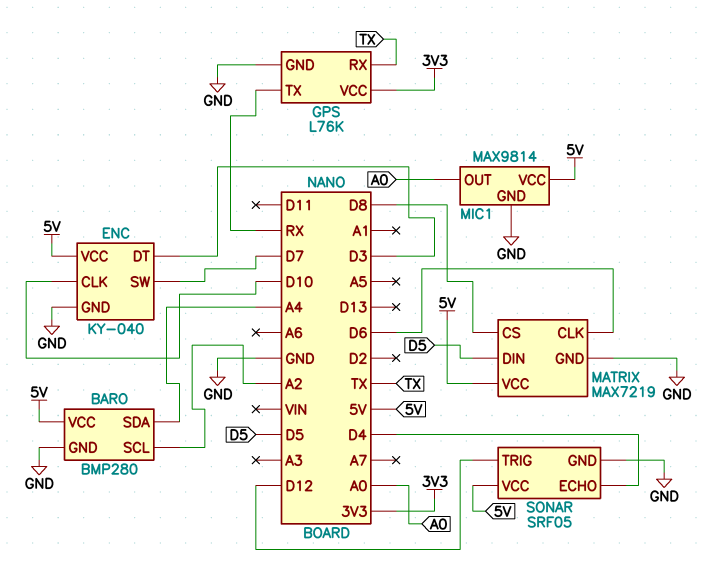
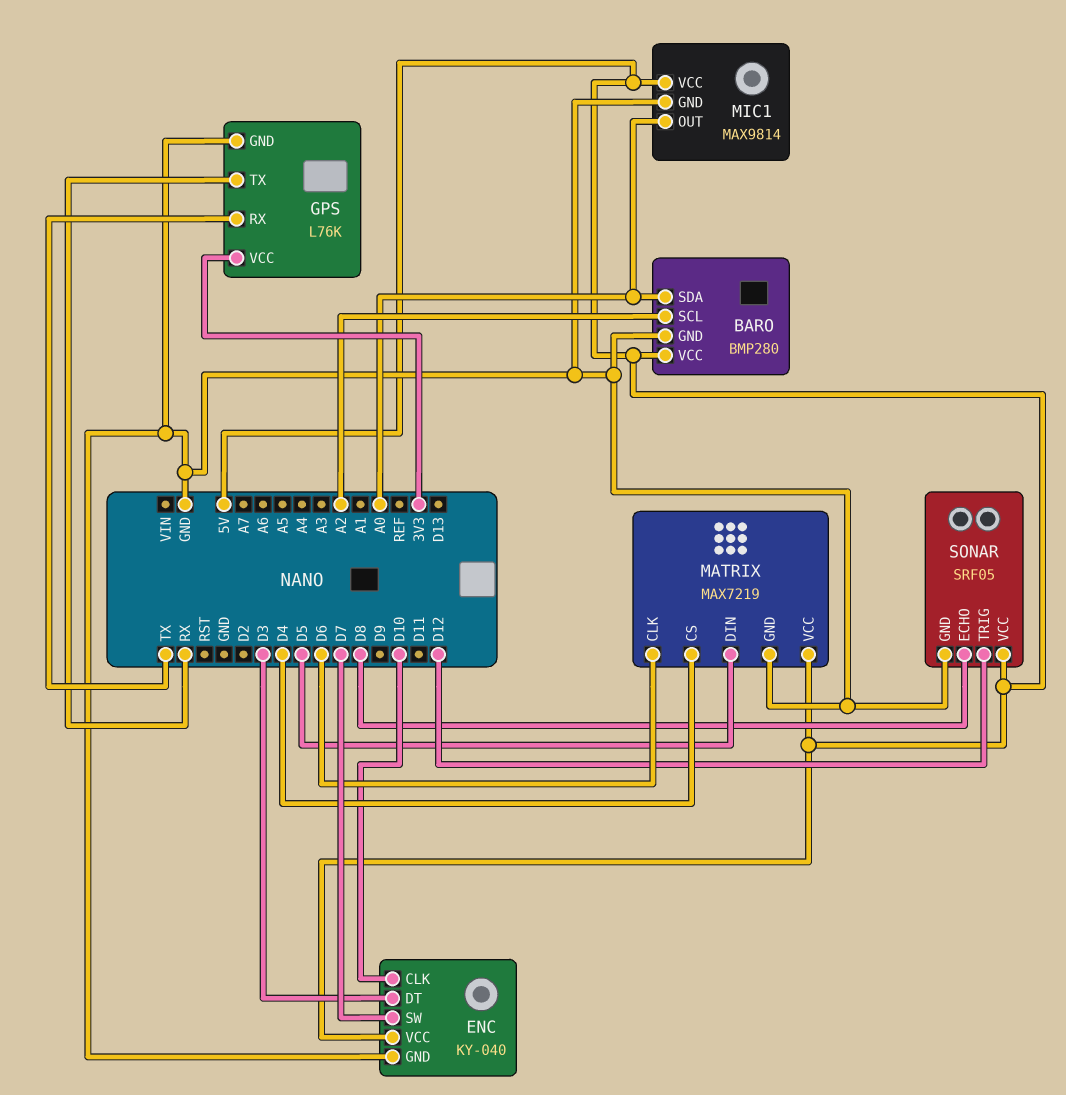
BARO pin SDA: A4 -> A0
MATRIX pin CS: D8 -> D4
SONAR pin ECHO: D4 -> D8

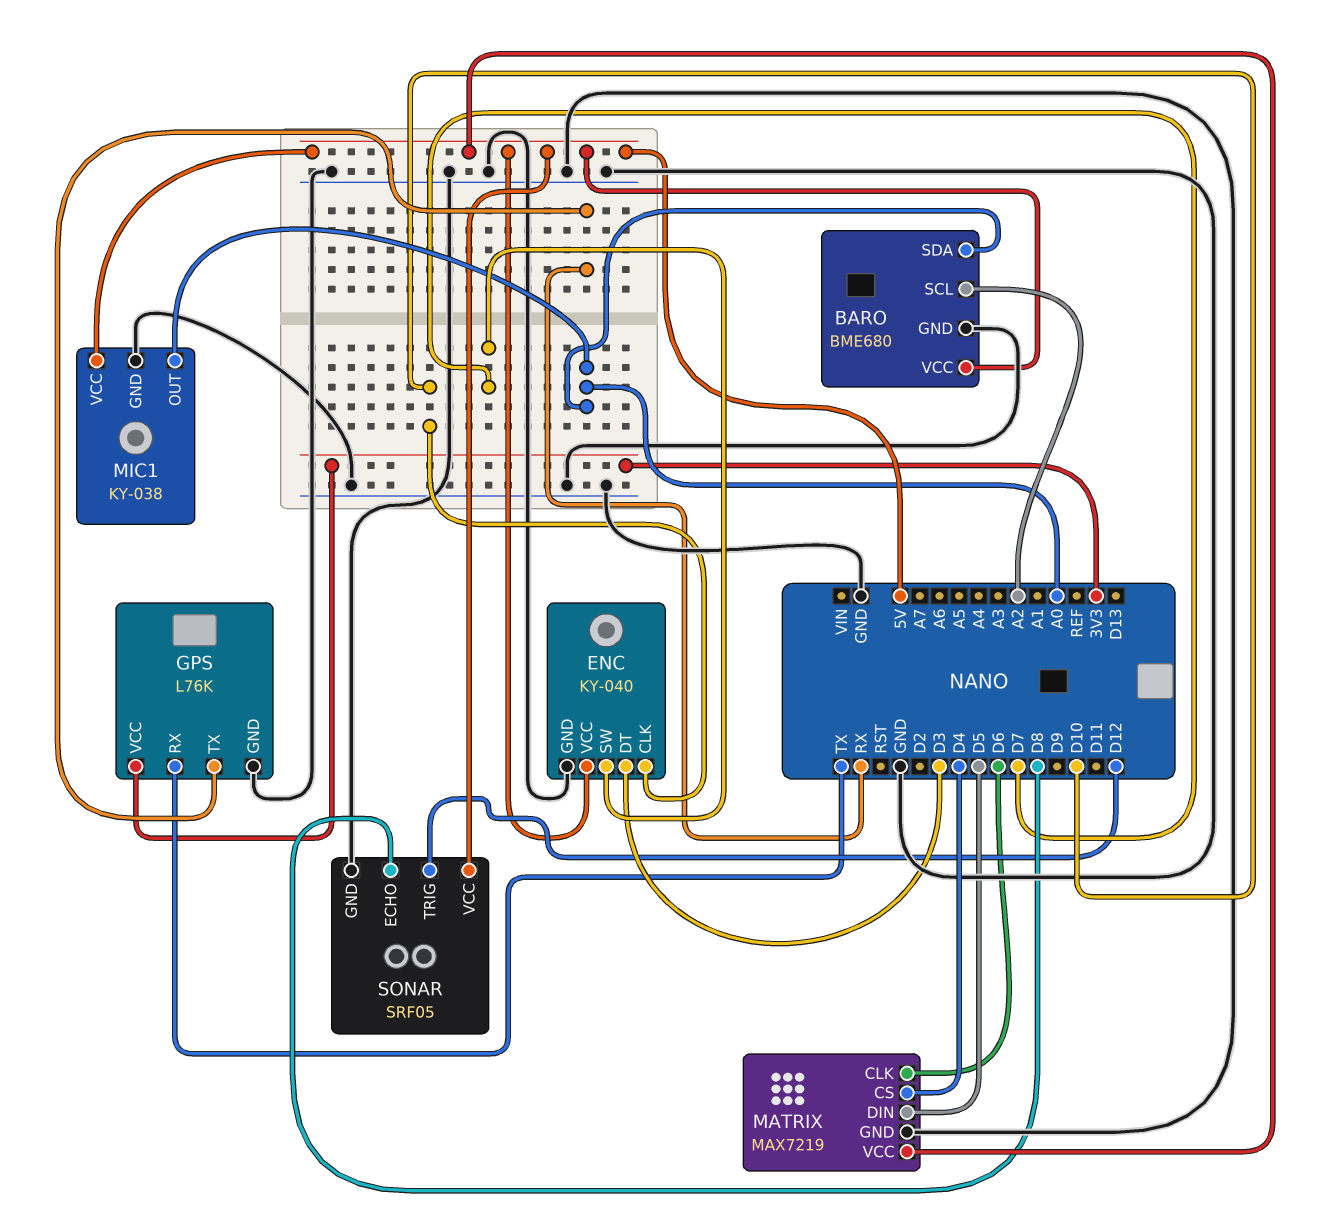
BARO: BMP280 -> BME680
MIC1: MAX9814 -> KY-038

